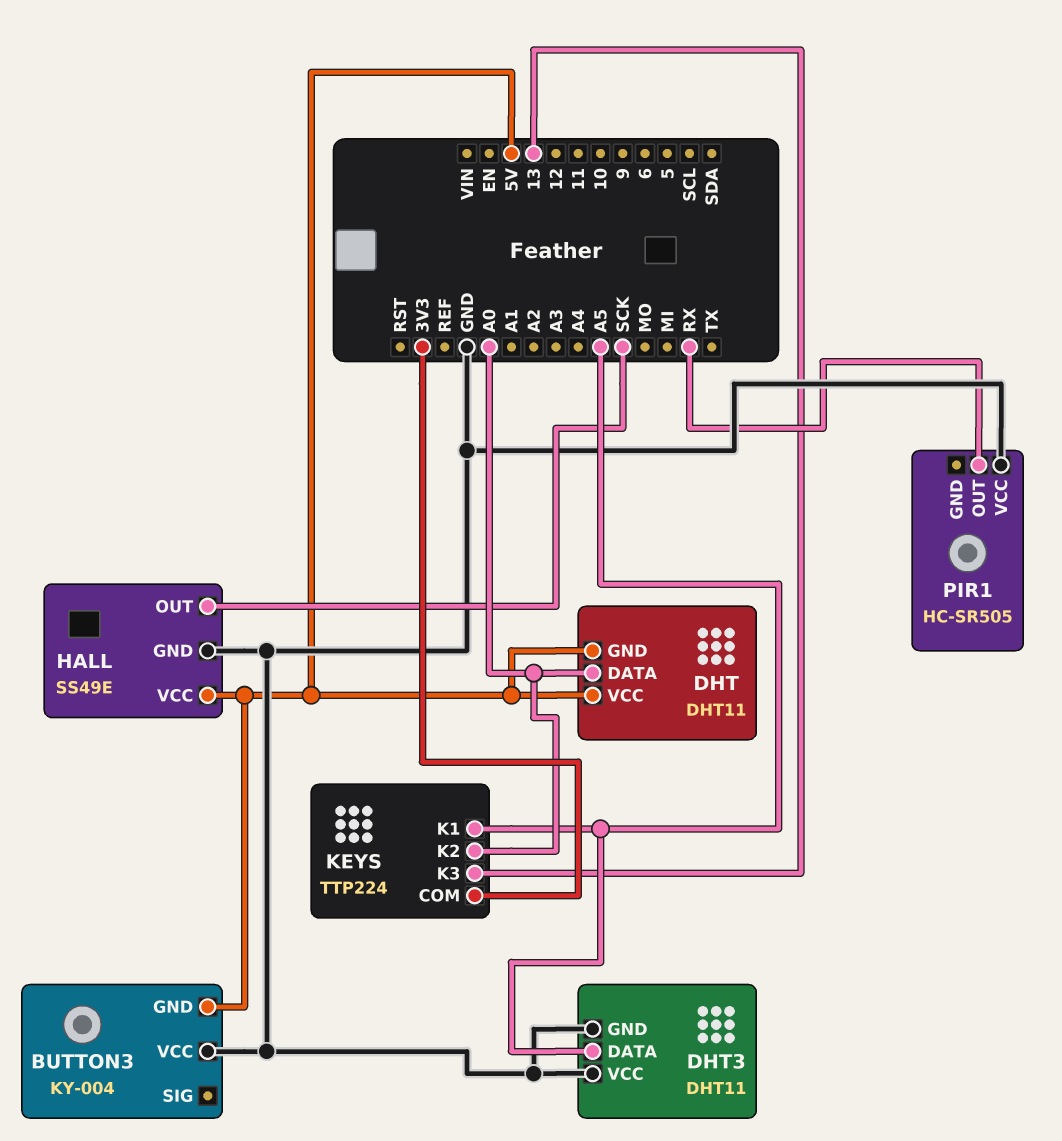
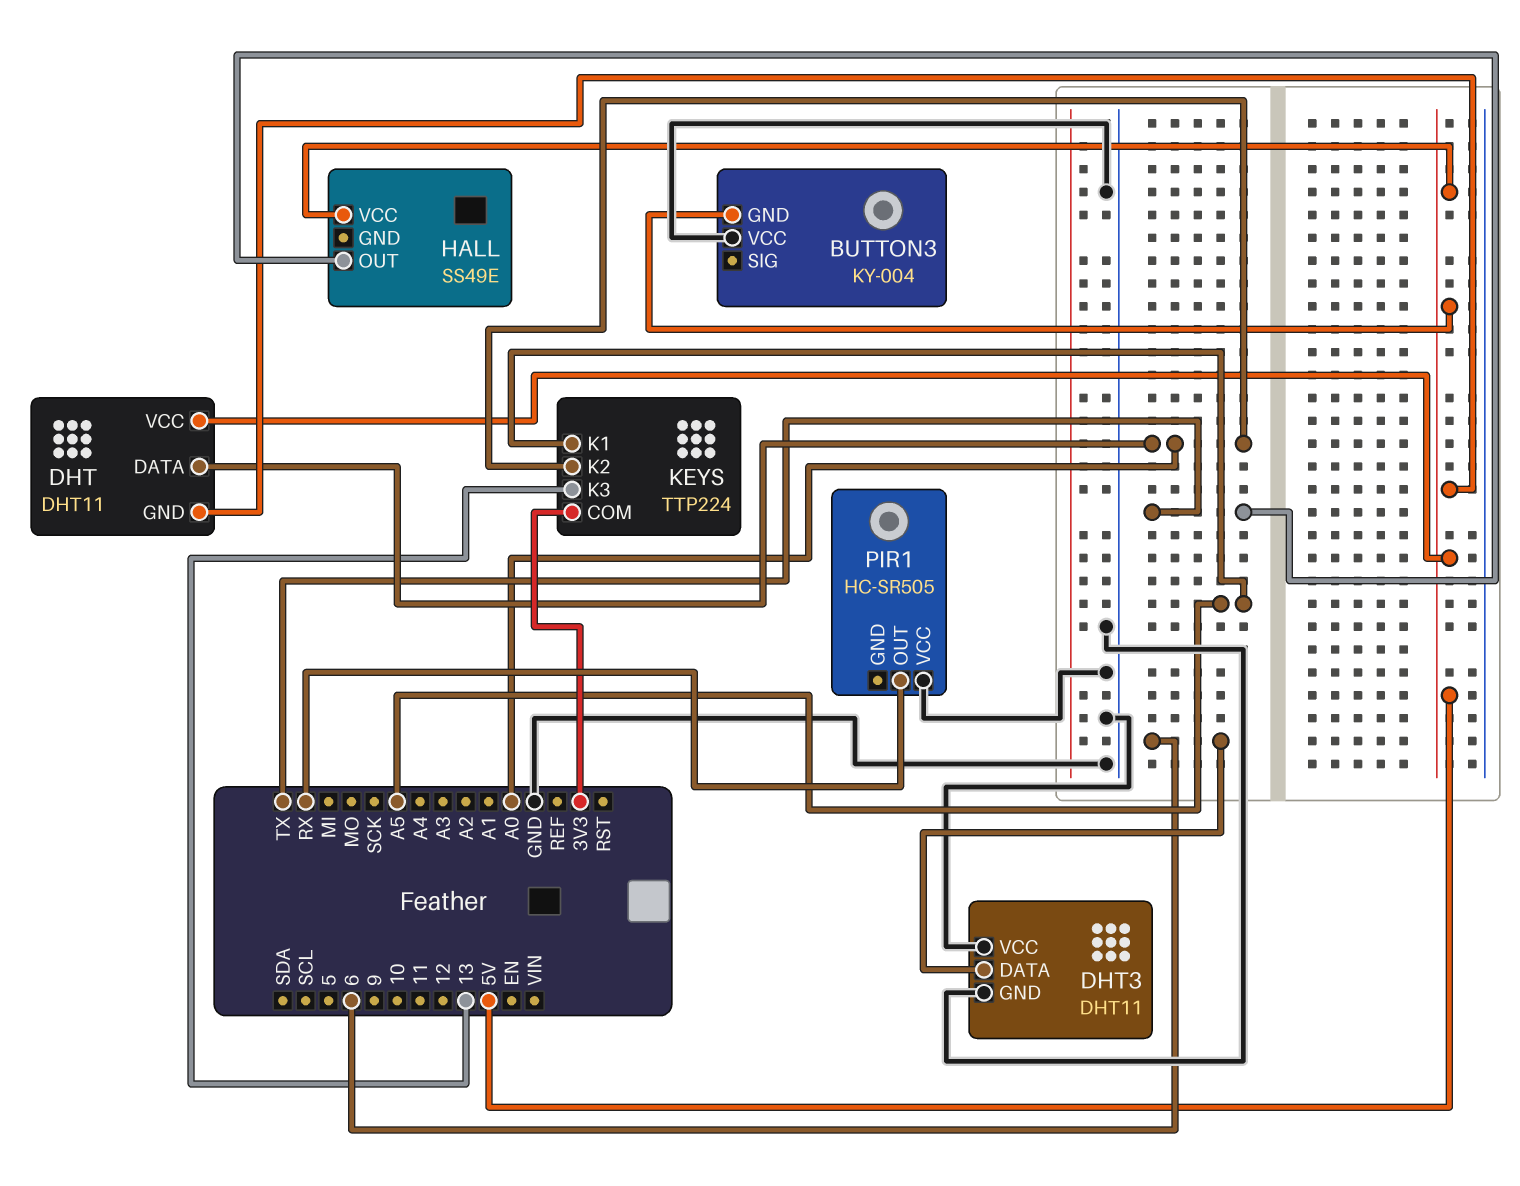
DHT3 pin DATA: A5 -> 6
HALL pin GND: GND -> none
HALL pin OUT: SCK -> TX

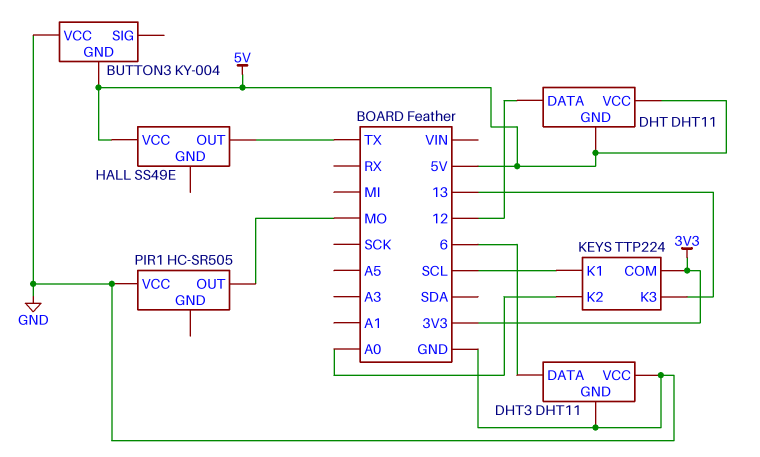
DHT pin DATA: A0 -> 12
KEYS pin K1: A5 -> SCL
PIR1 pin OUT: RX -> MO

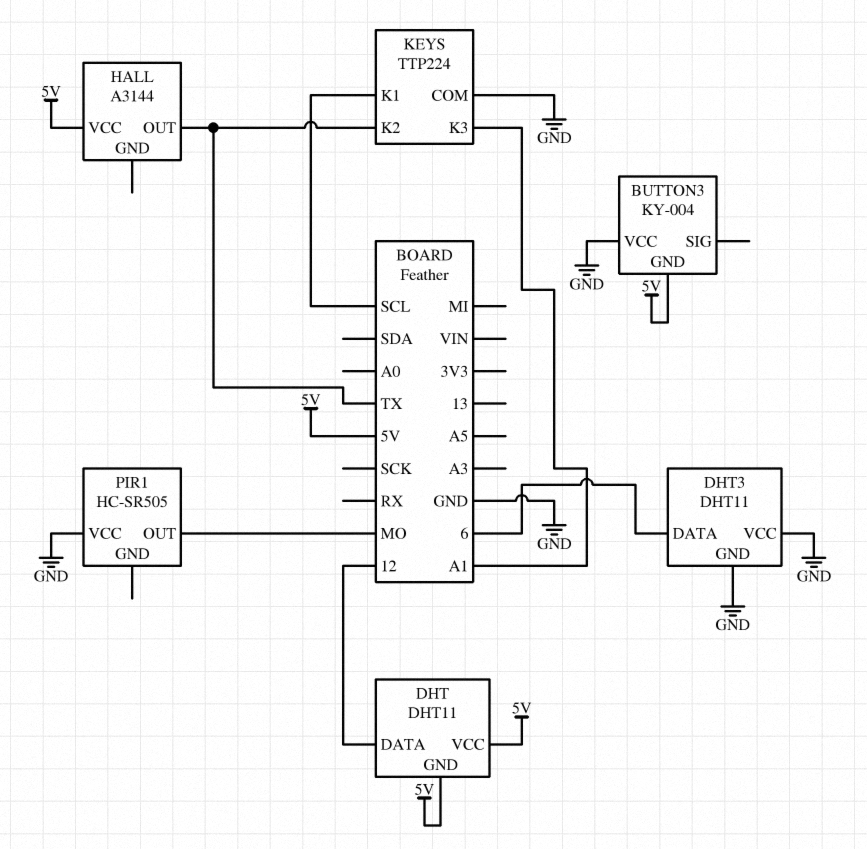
HALL: SS49E -> A3144
KEYS pin COM: 3V3 -> GND
KEYS pin K2: A0 -> TX
KEYS pin K3: 13 -> A1

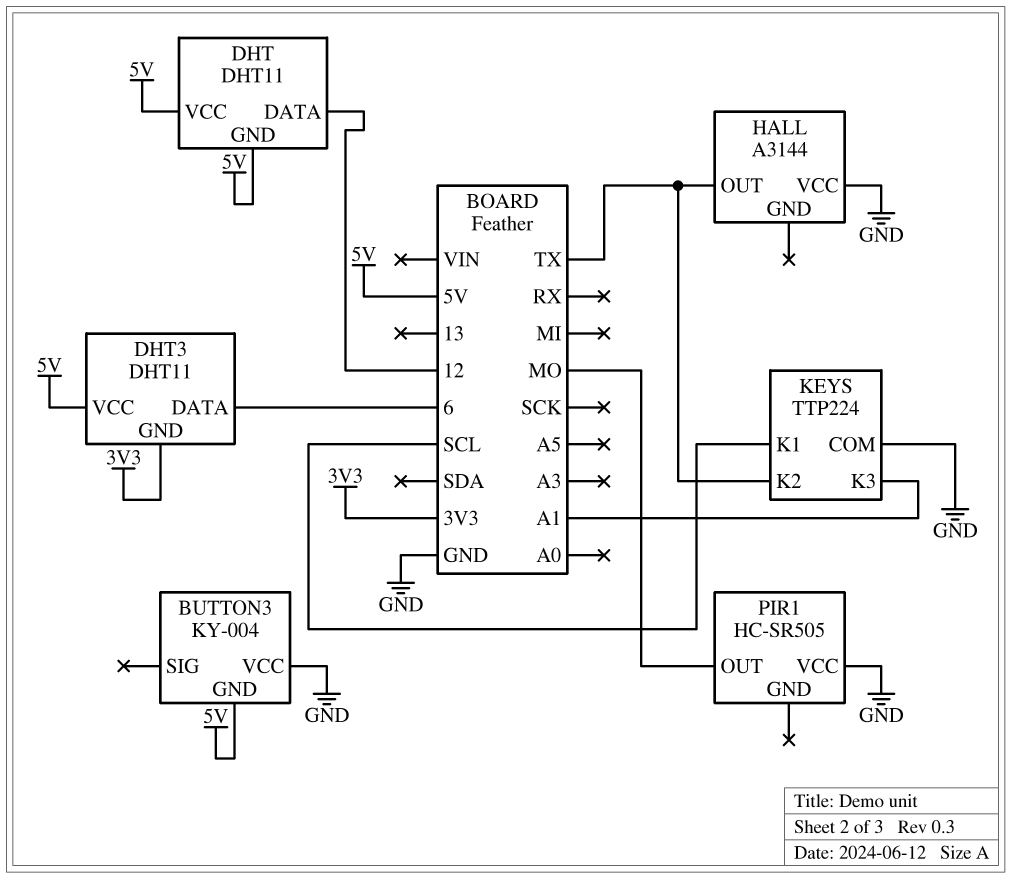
DHT3 pin GND: GND -> 3V3
DHT3 pin VCC: GND -> 5V
HALL pin VCC: 5V -> GND

